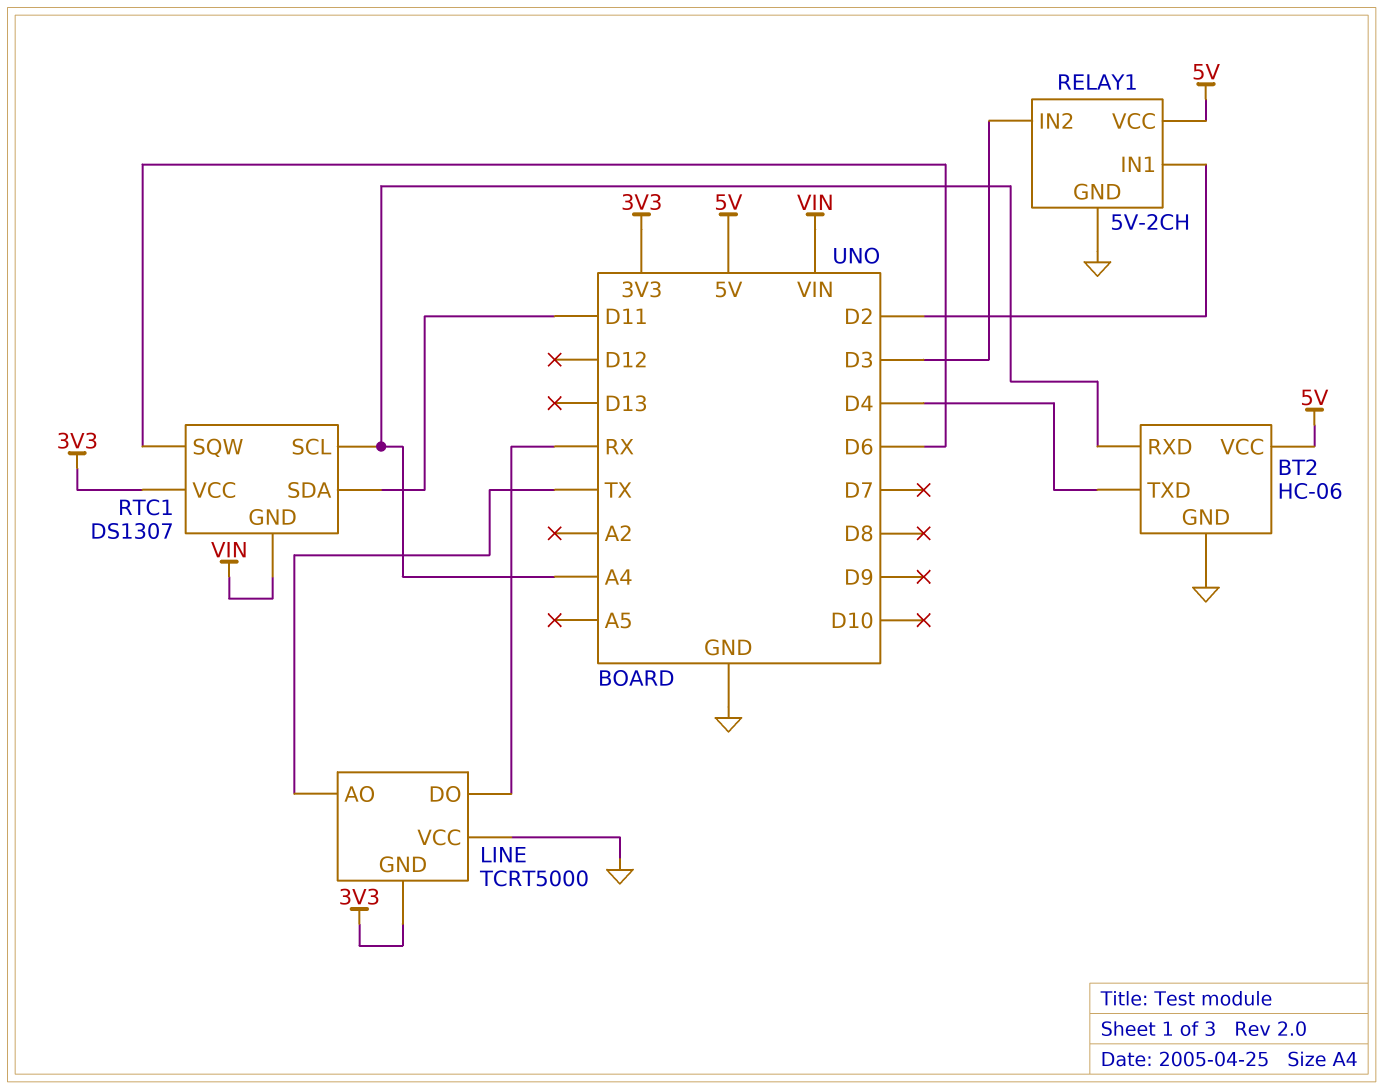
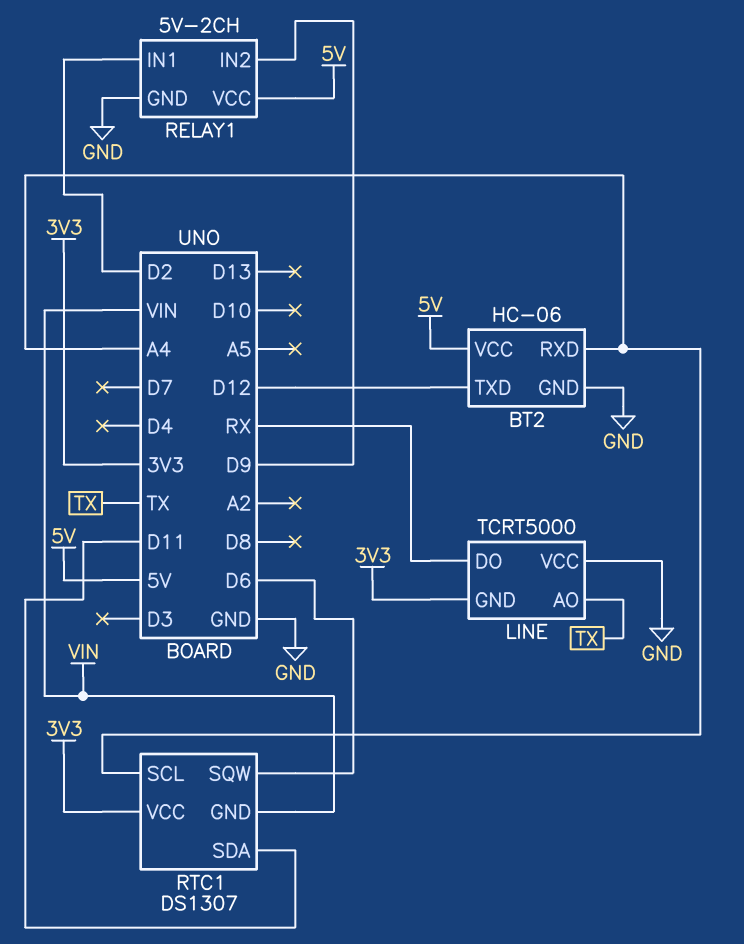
BT2 pin TXD: D4 -> D12
RELAY1 pin IN2: D3 -> D9

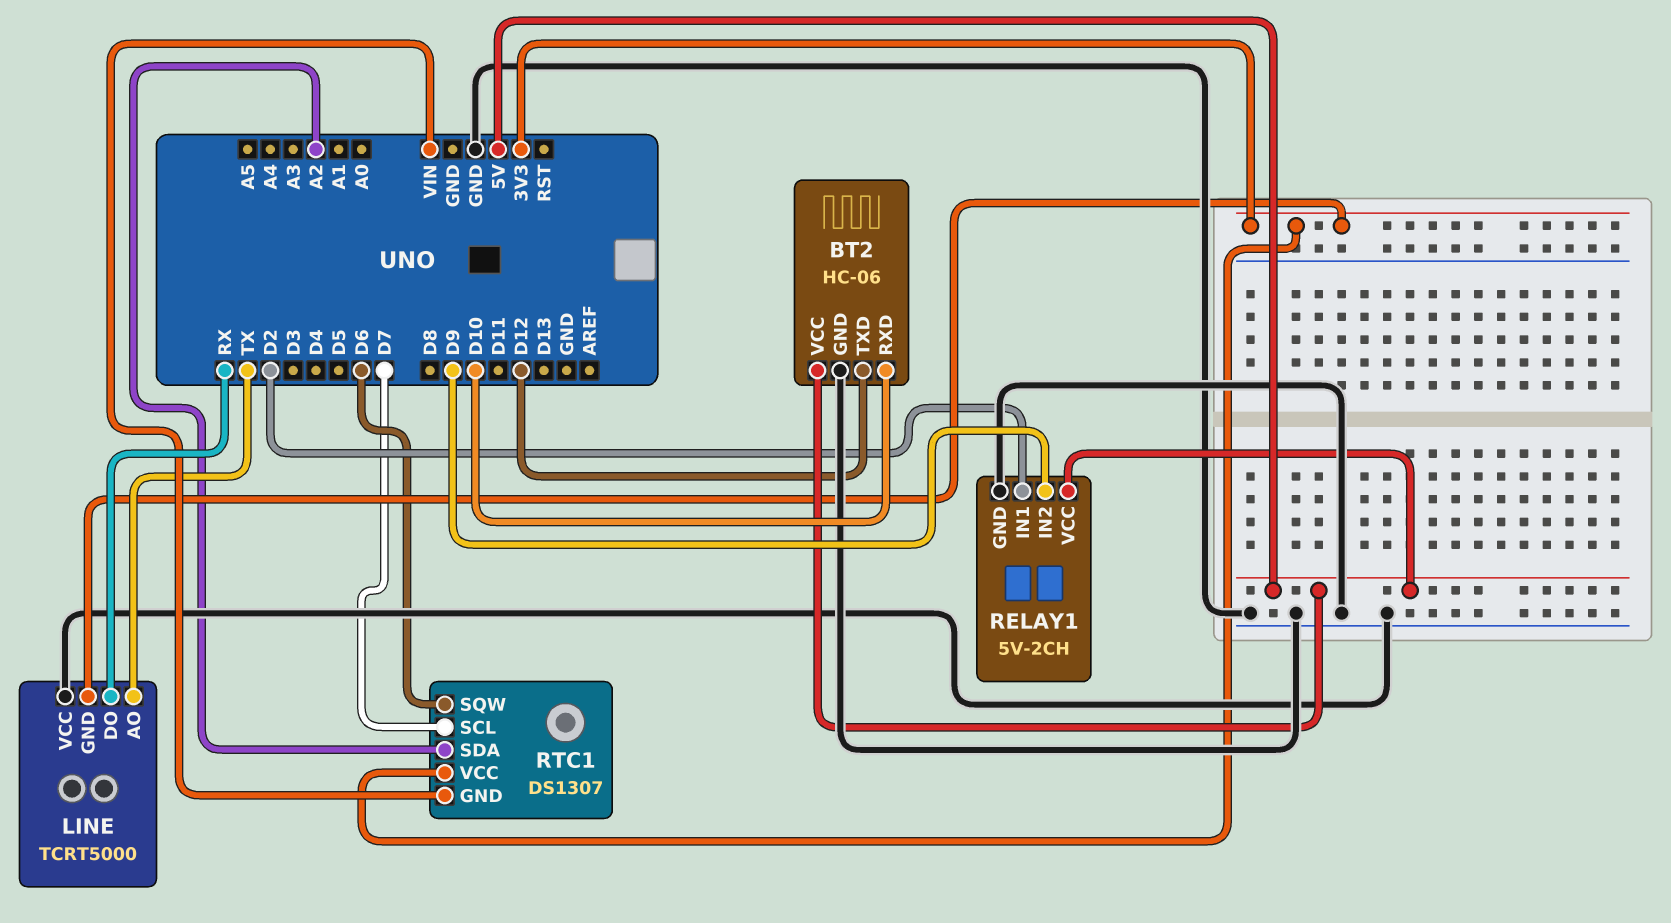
BT2 pin RXD: A4 -> D10
RTC1 pin SCL: A4 -> D7
RTC1 pin SDA: D11 -> A2

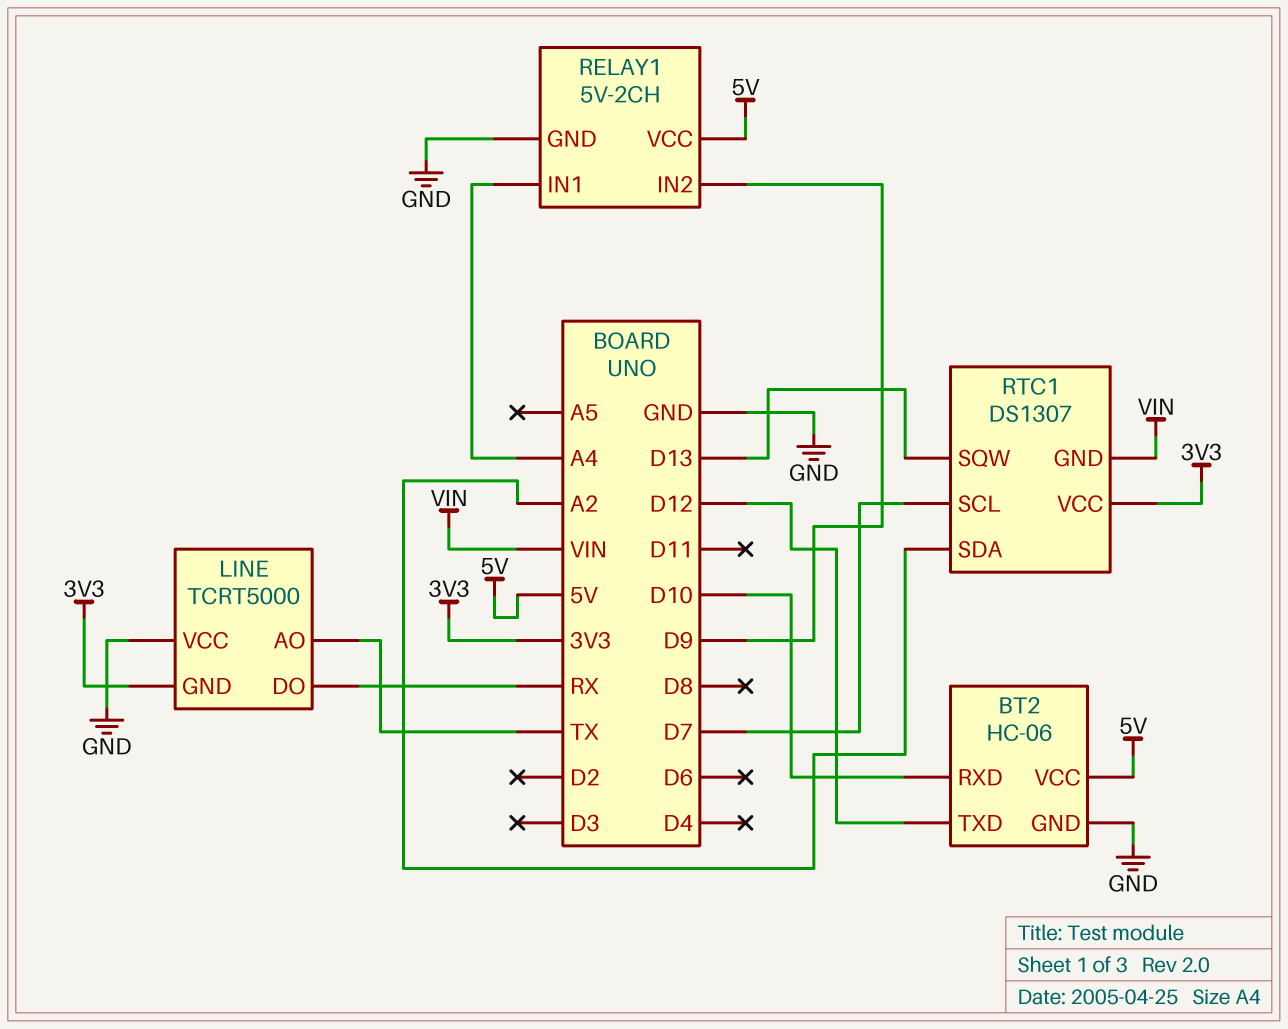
RELAY1 pin IN1: D2 -> A4
RTC1 pin SQW: D6 -> D13

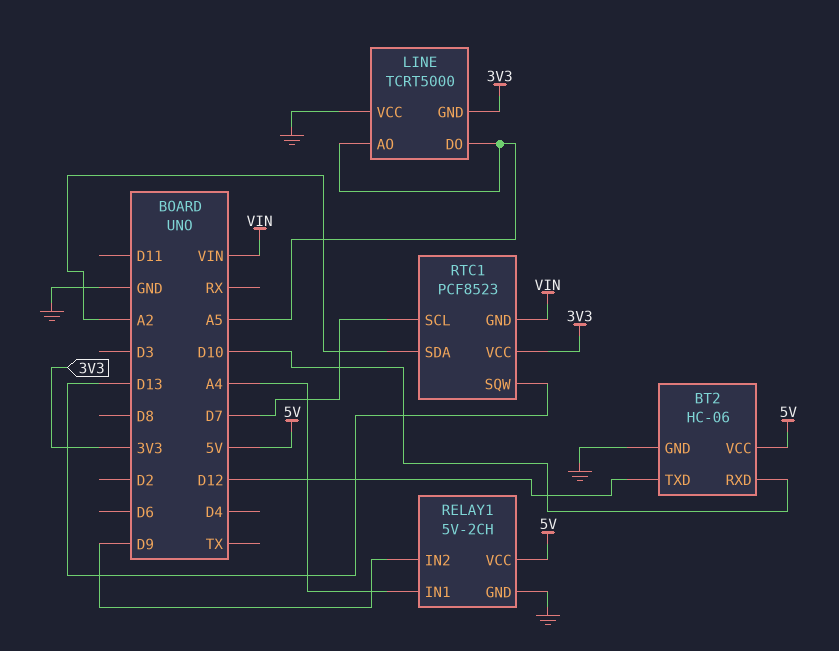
LINE pin AO: TX -> A5
LINE pin DO: RX -> A5
RTC1: DS1307 -> PCF8523

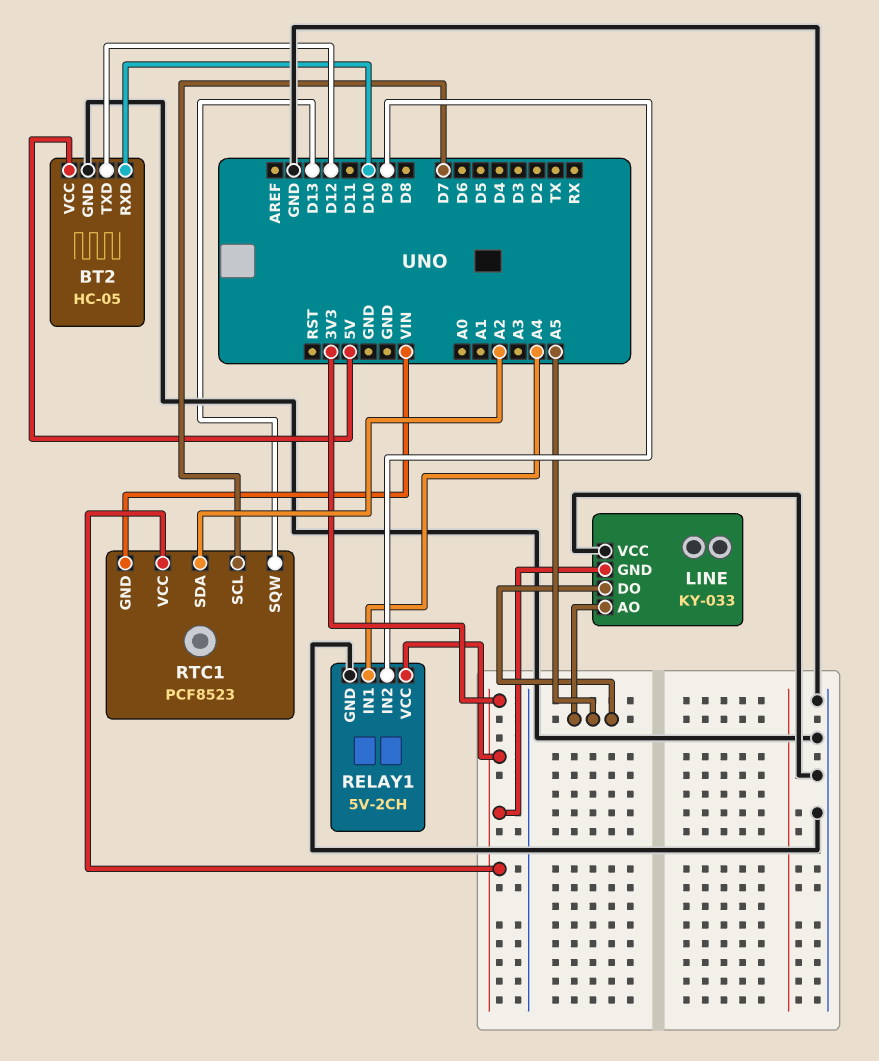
BT2: HC-06 -> HC-05
LINE: TCRT5000 -> KY-033
RELAY1 pin VCC: 5V -> 3V3

